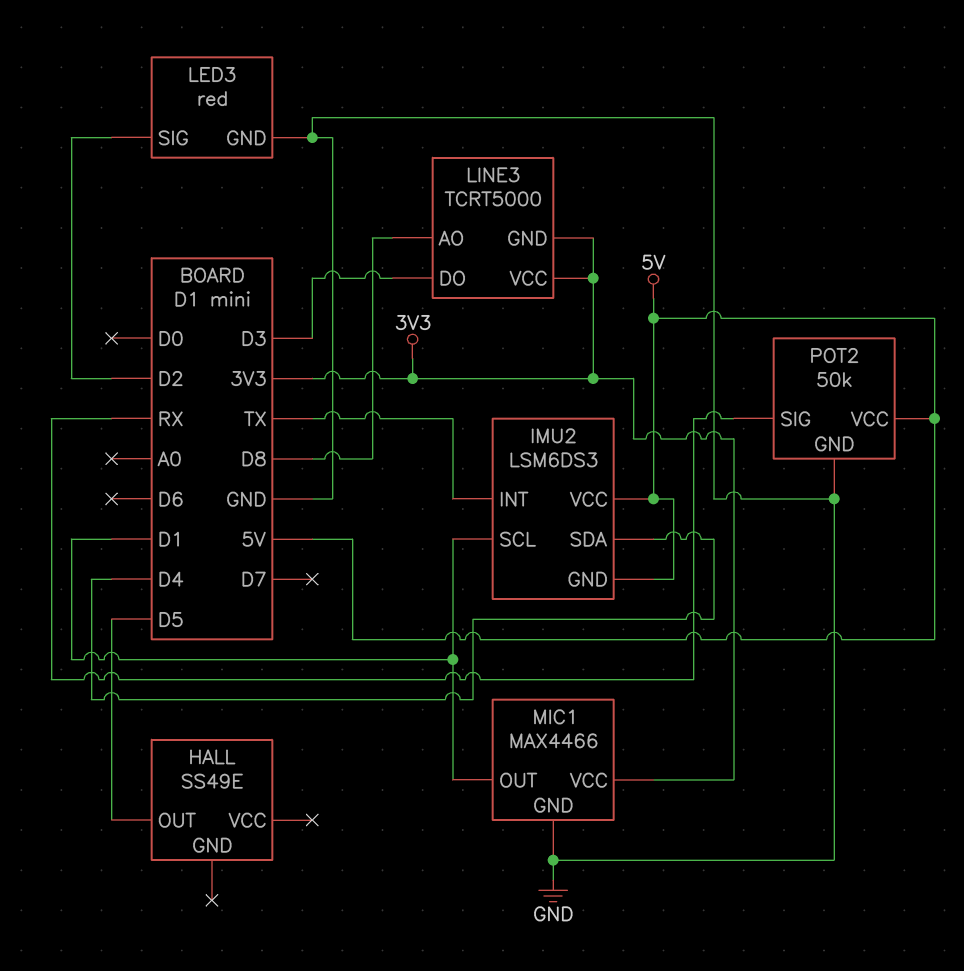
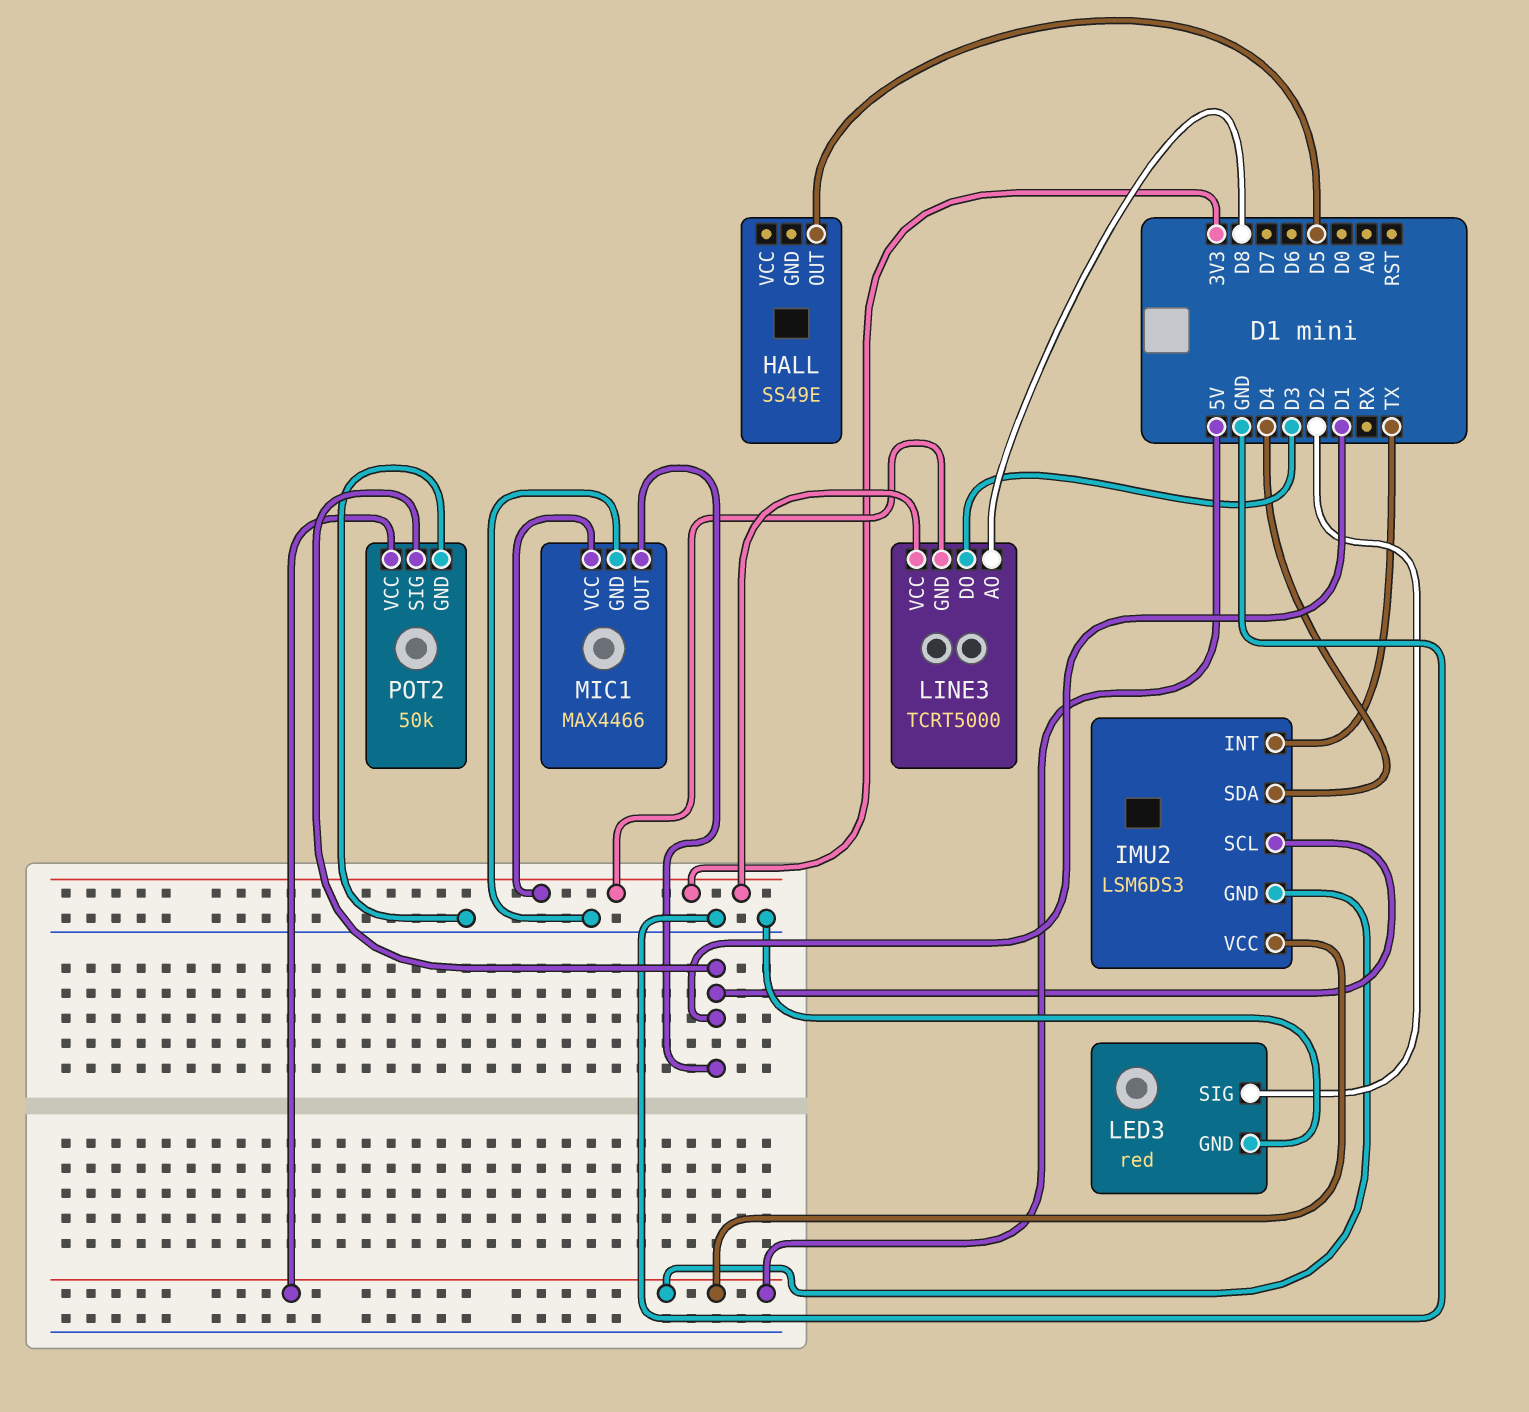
POT2 pin SIG: RX -> D1

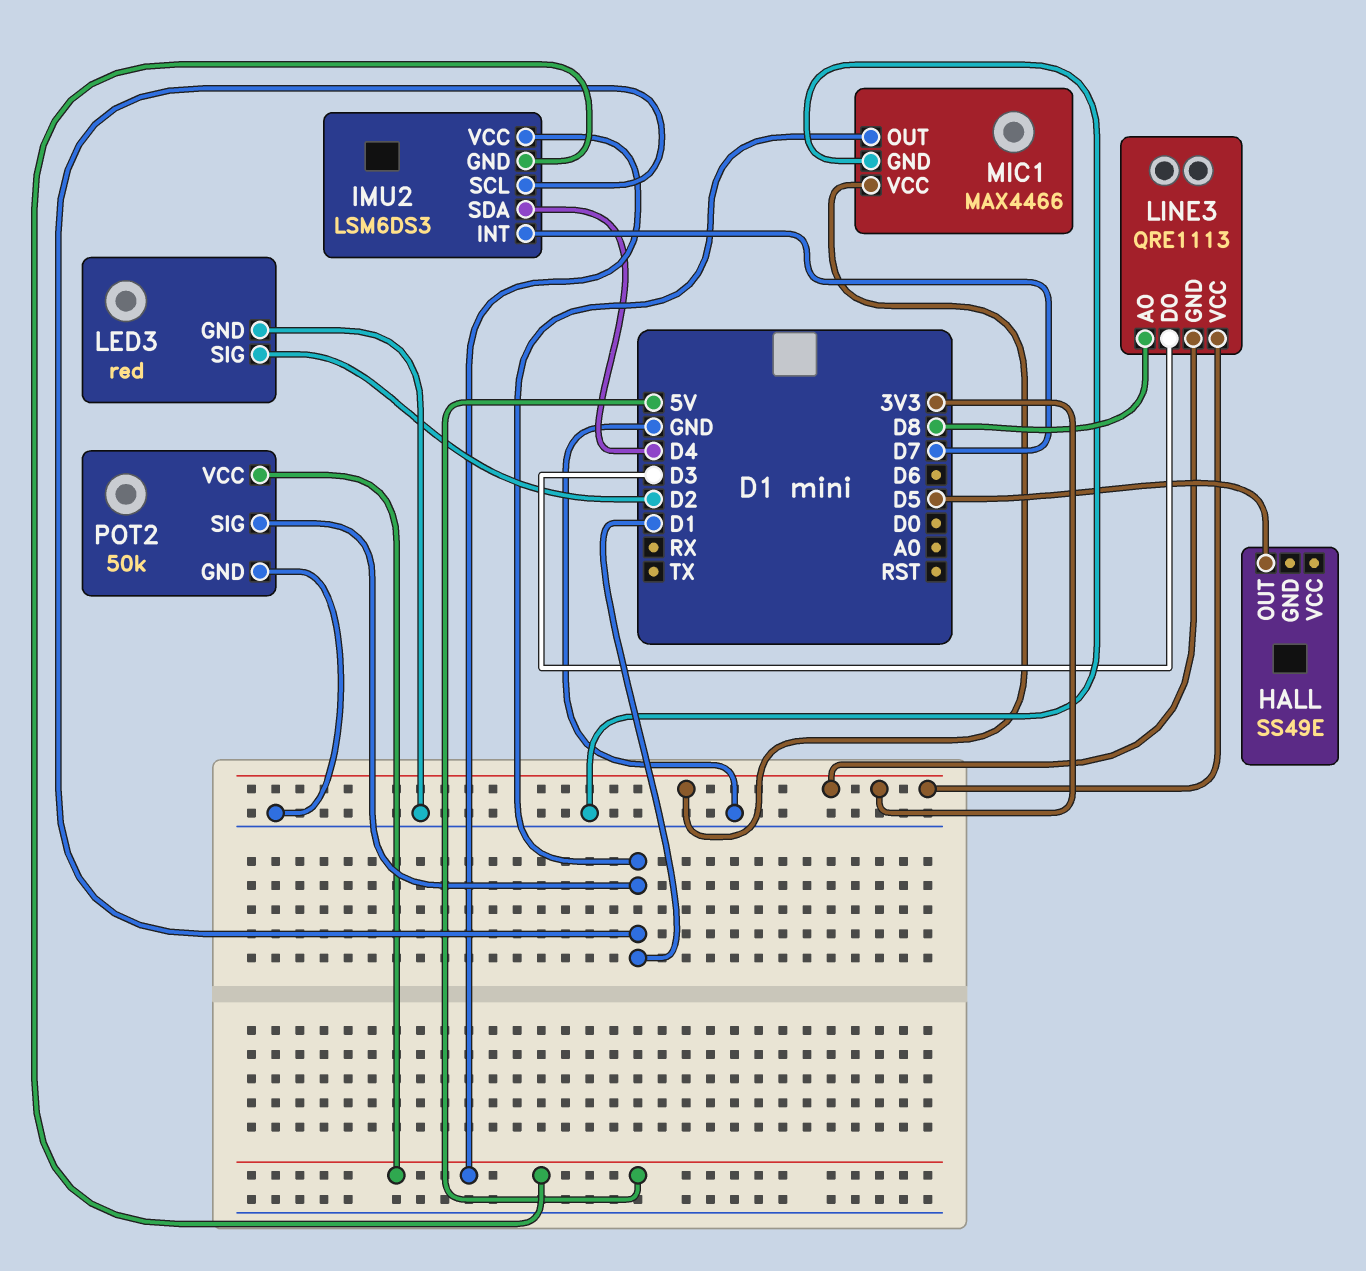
IMU2 pin INT: TX -> D7
LINE3: TCRT5000 -> QRE1113

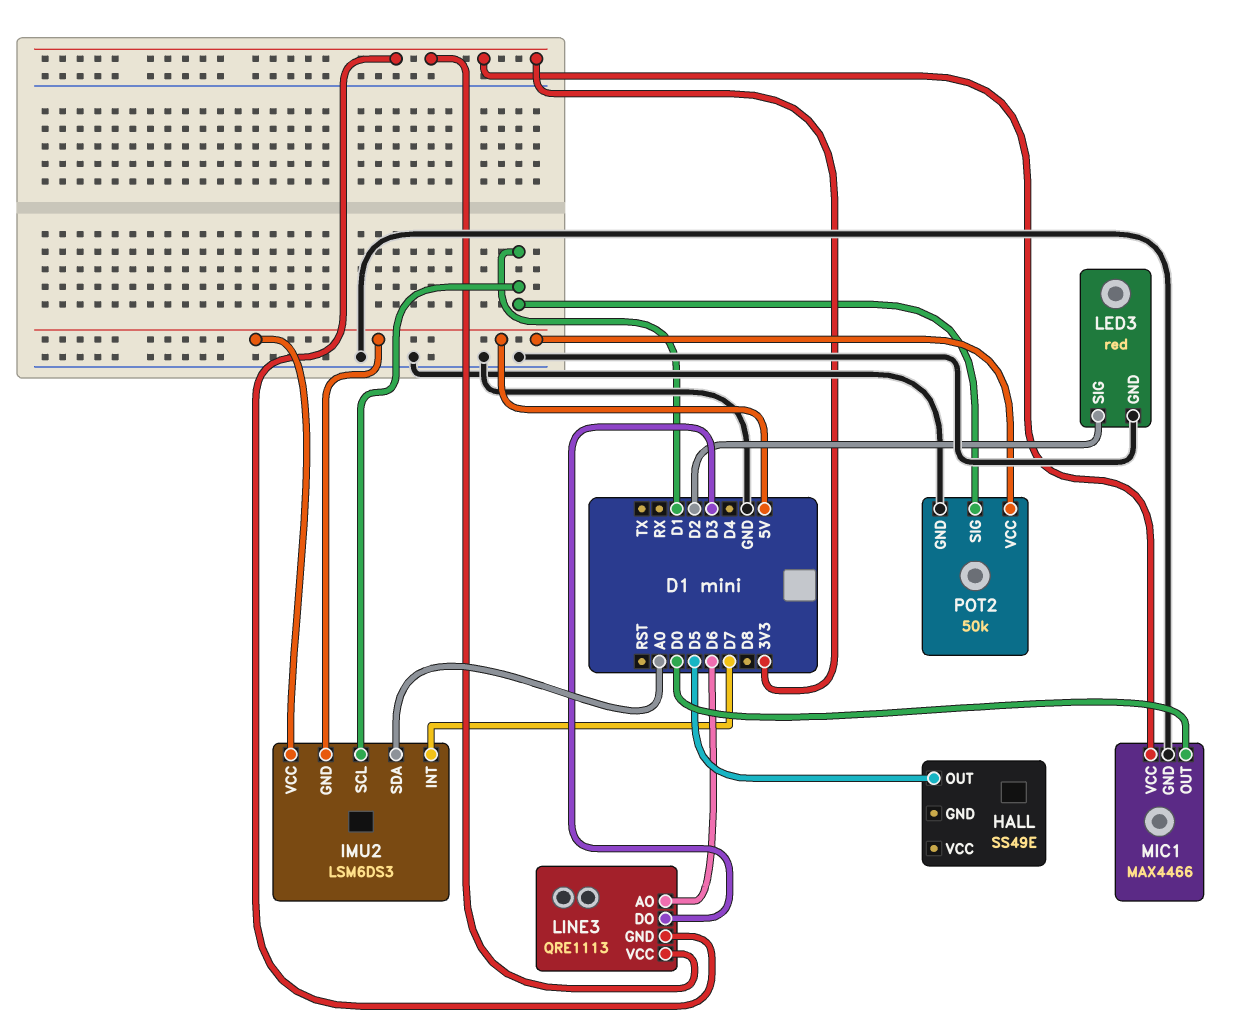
IMU2 pin SDA: D4 -> A0
LINE3 pin AO: D8 -> D6
MIC1 pin OUT: D1 -> D0

